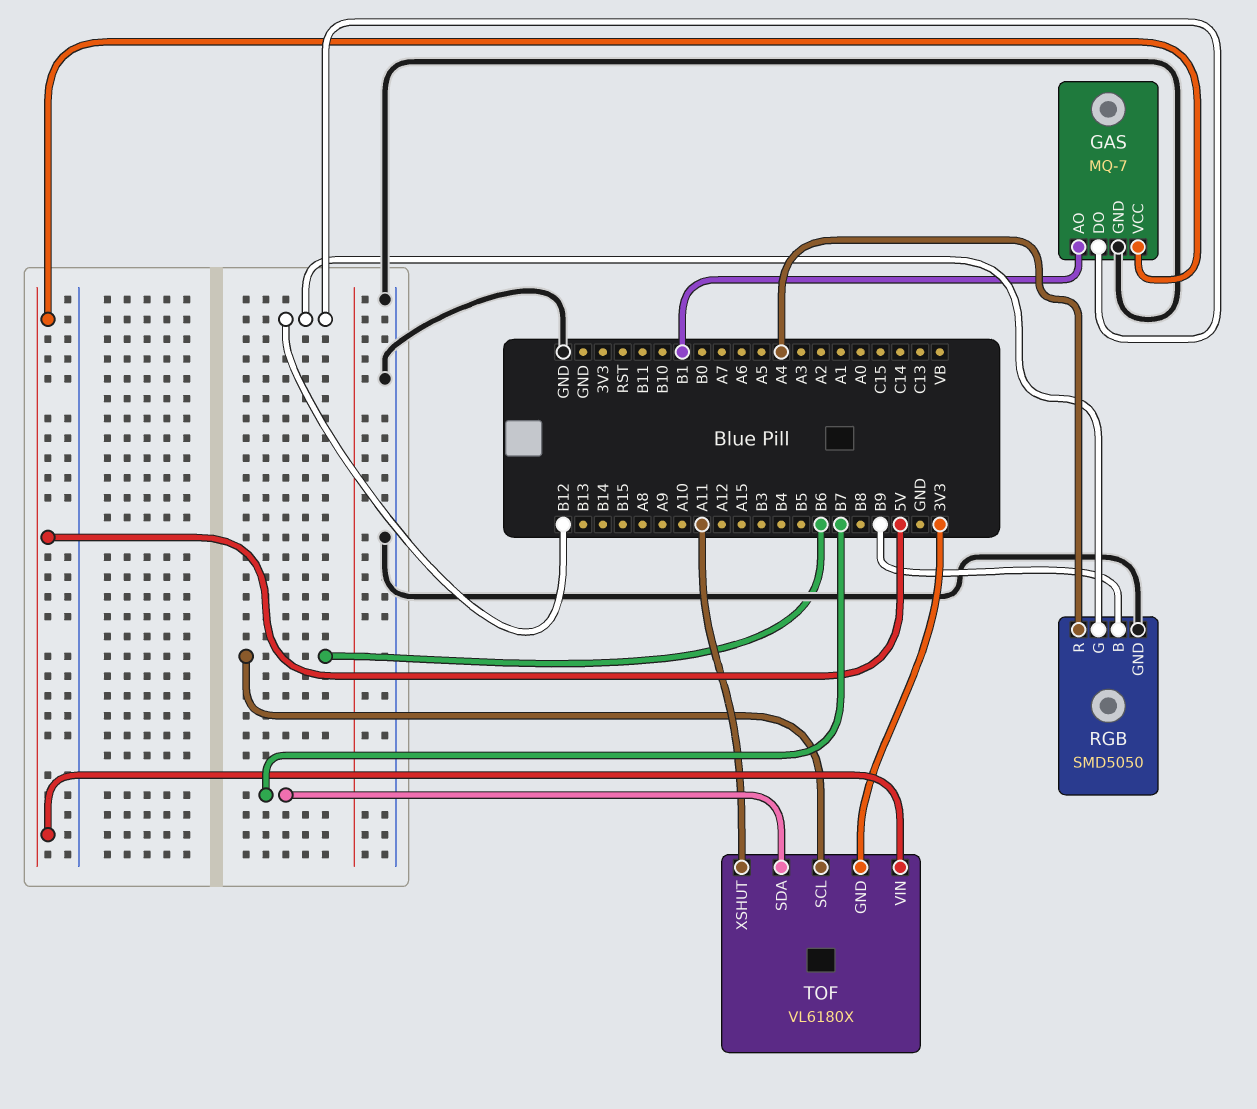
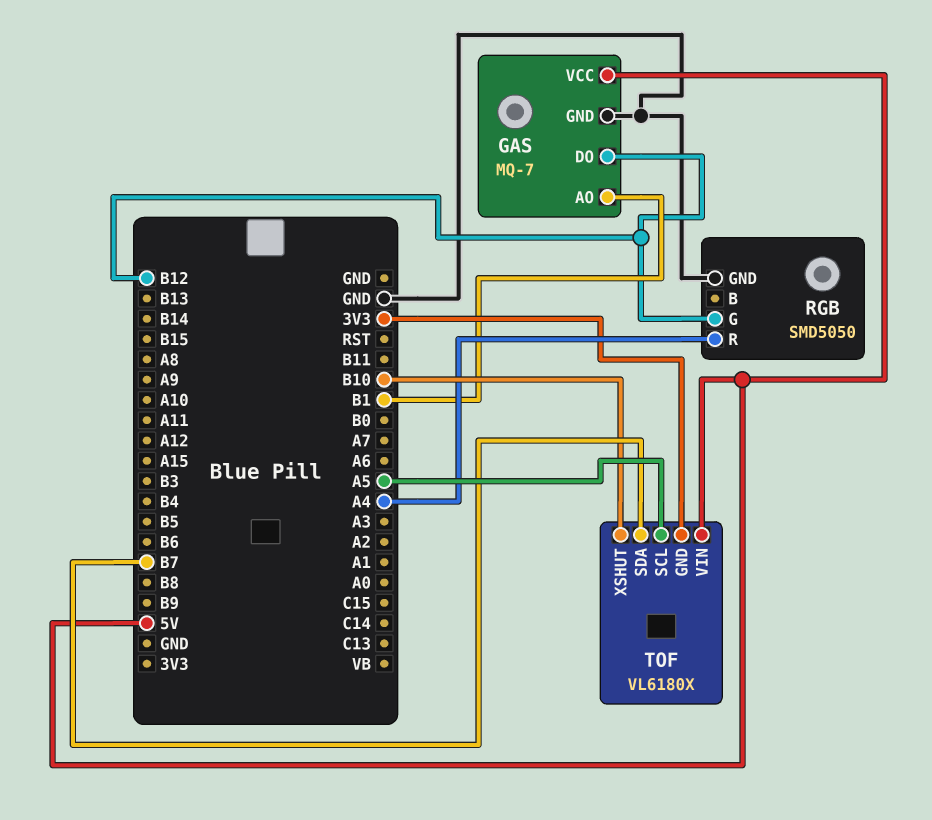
RGB pin B: B9 -> none
TOF pin SCL: B6 -> A5
TOF pin XSHUT: A11 -> B10

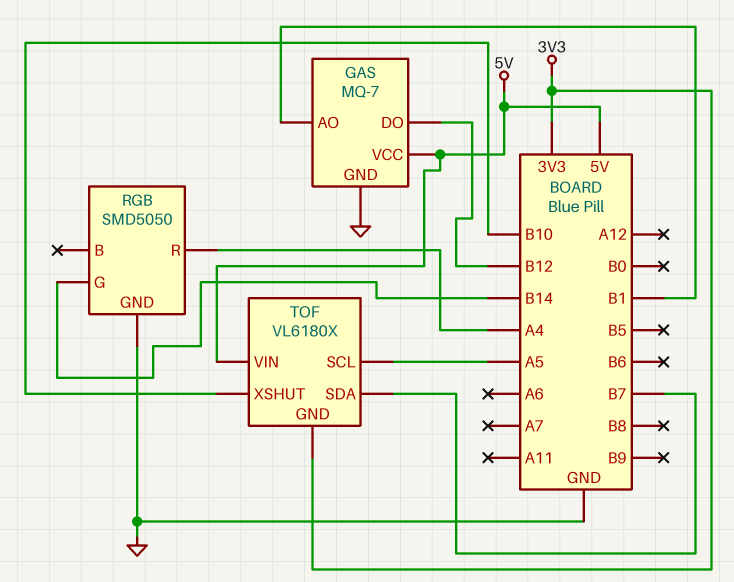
RGB pin G: B12 -> B14

